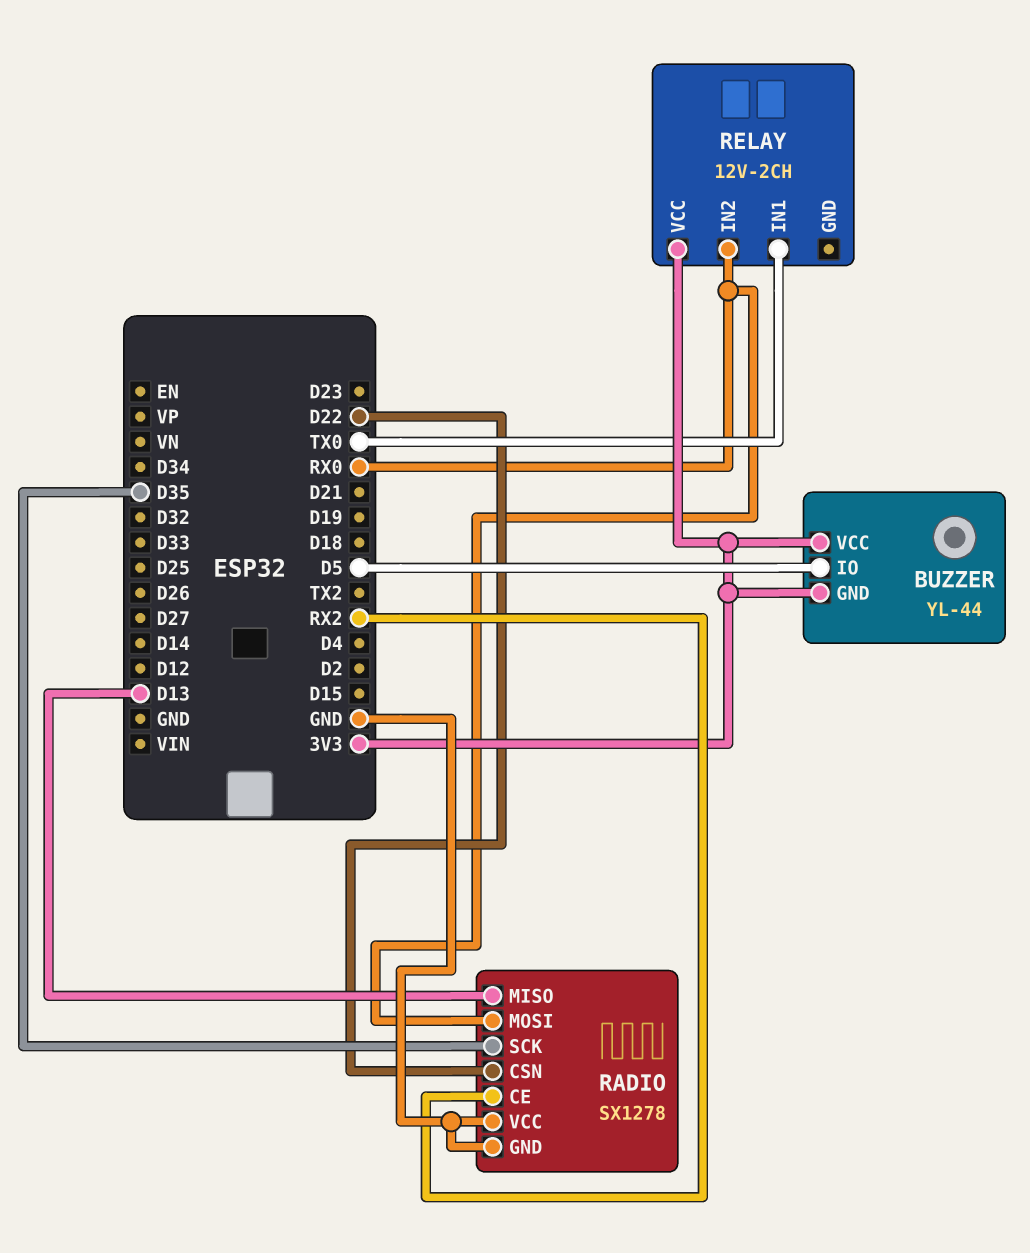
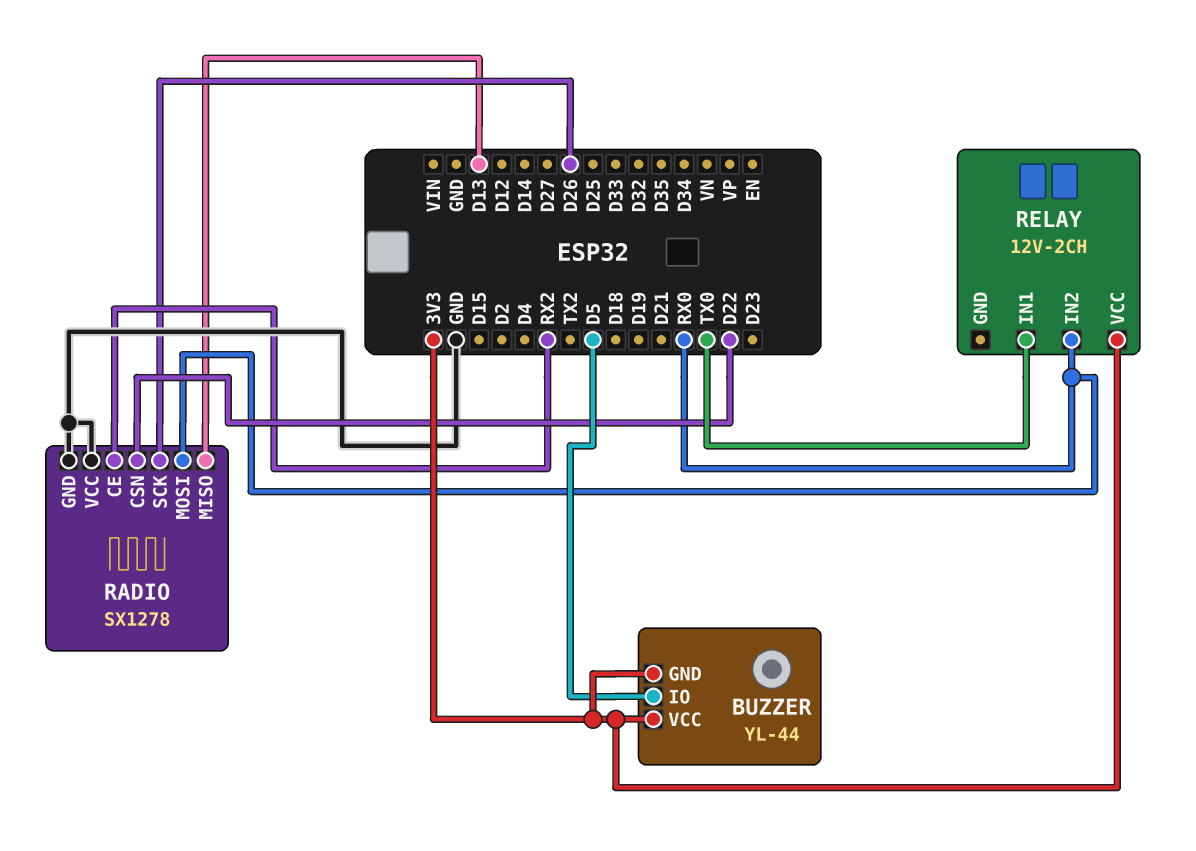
RADIO pin SCK: D35 -> D26

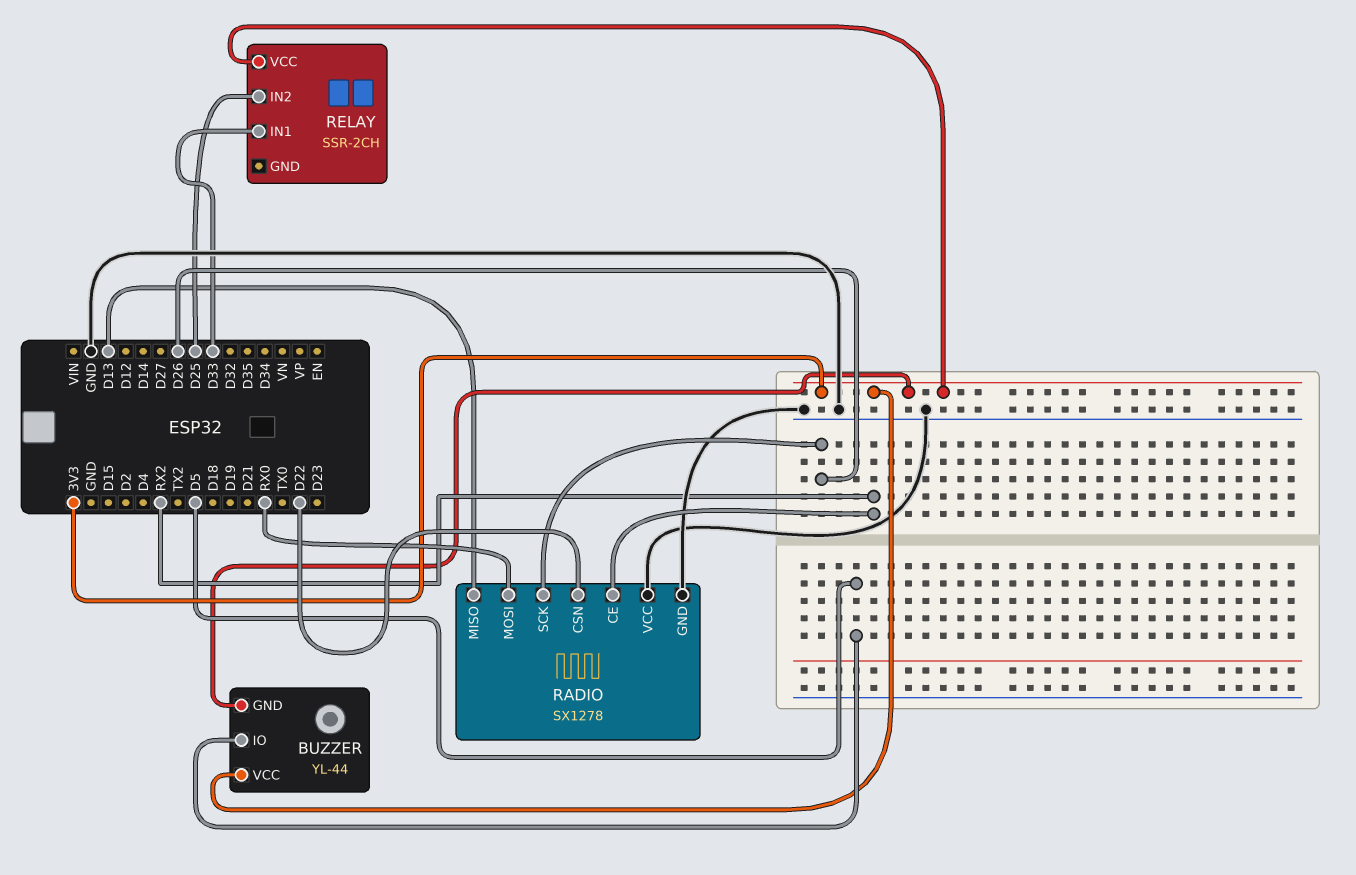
RELAY: 12V-2CH -> SSR-2CH
RELAY pin IN1: TX0 -> D33
RELAY pin IN2: RX0 -> D25

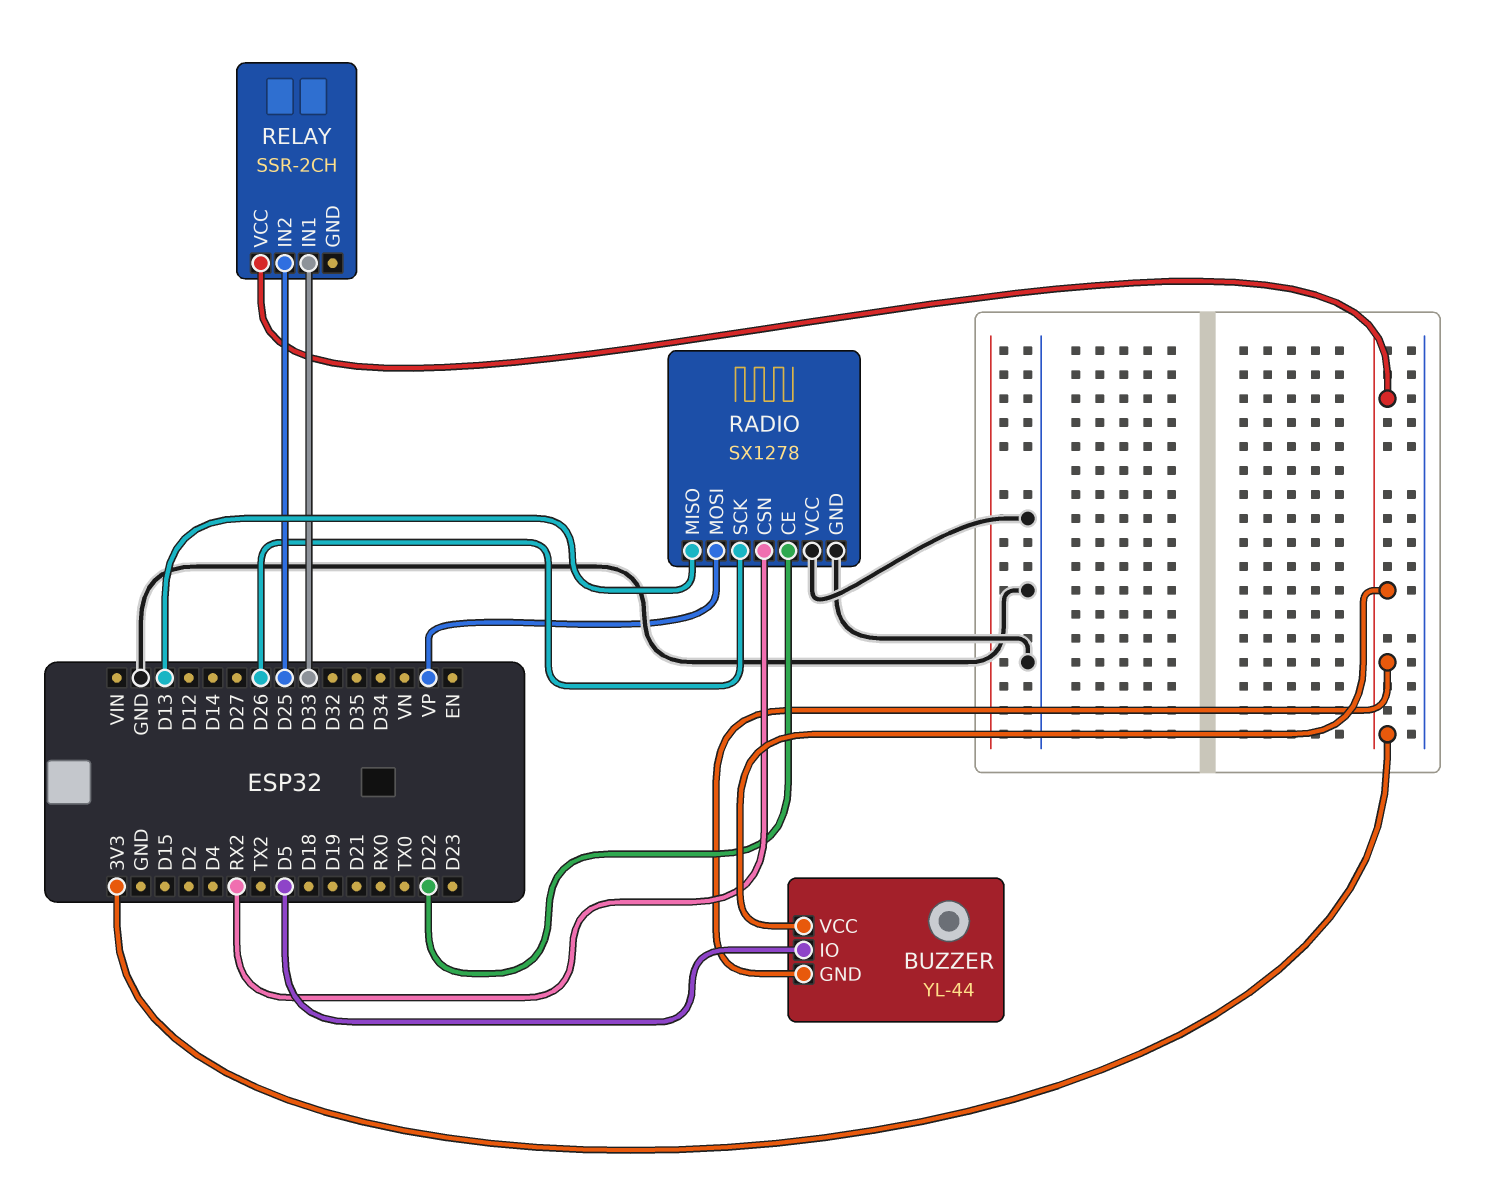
RADIO pin CE: RX2 -> D22
RADIO pin CSN: D22 -> RX2
RADIO pin MOSI: RX0 -> VP

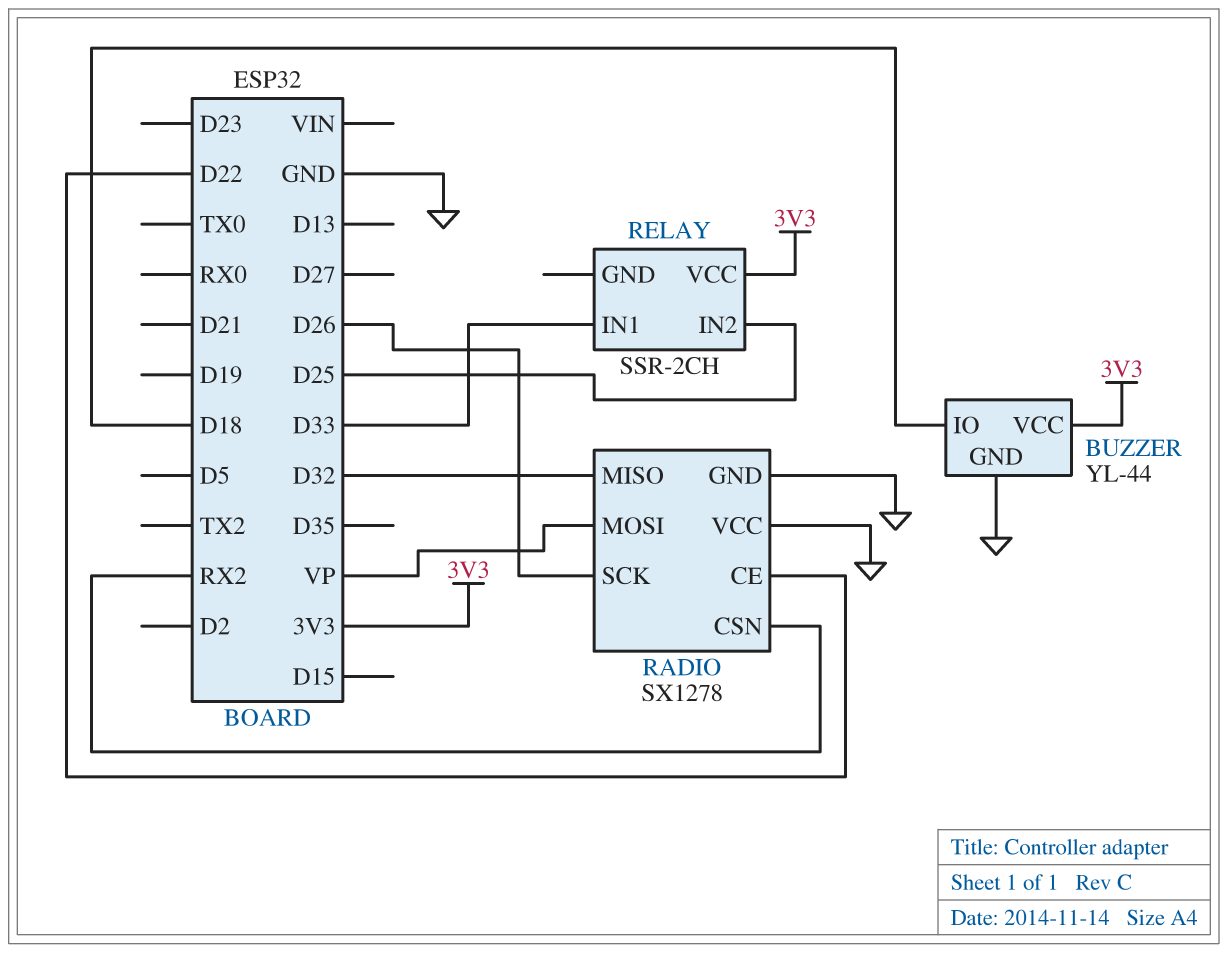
BUZZER pin GND: 3V3 -> GND
BUZZER pin IO: D5 -> D18
RADIO pin MISO: D13 -> D32

